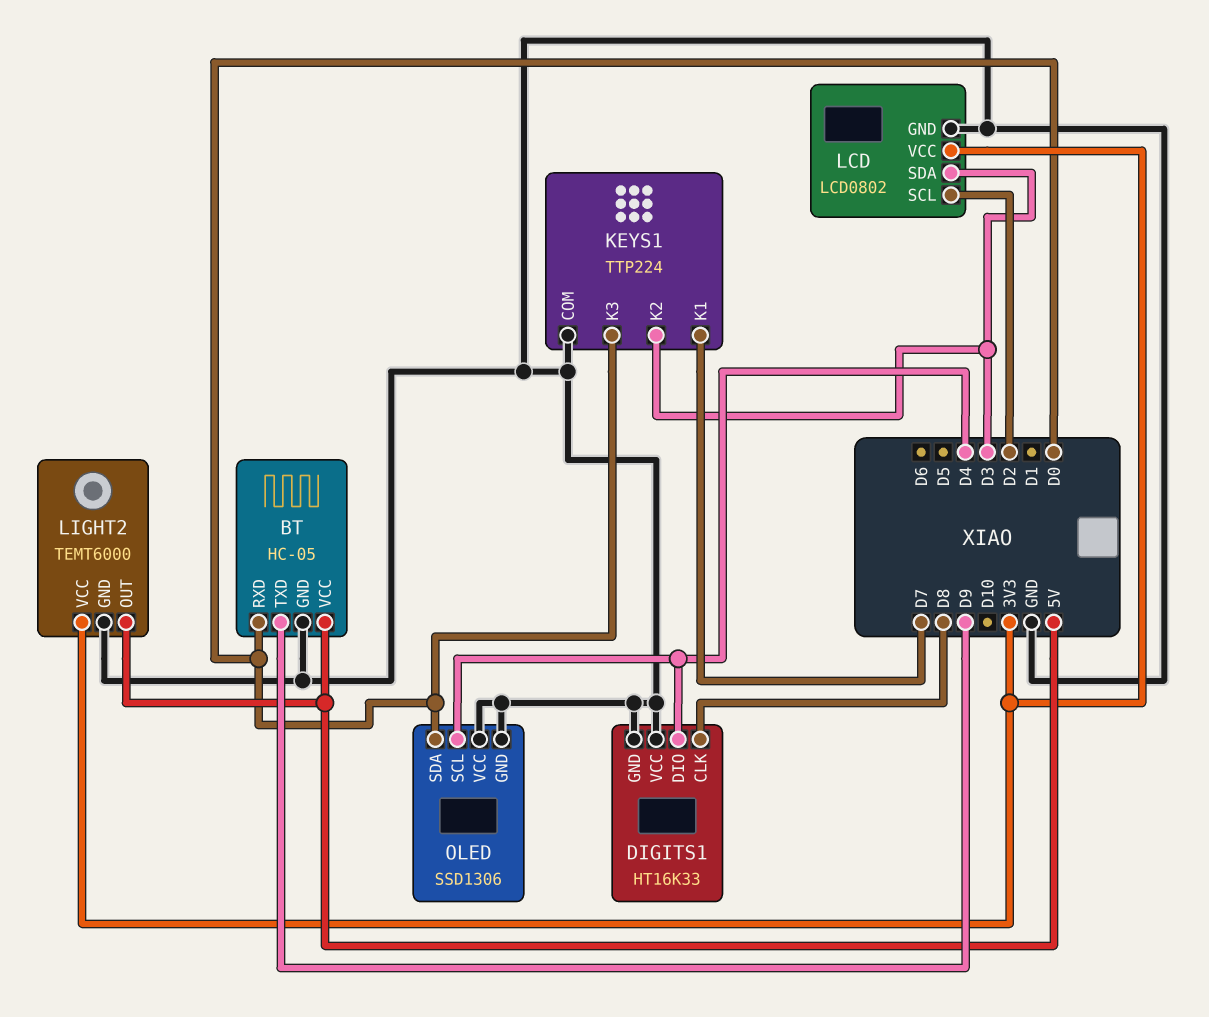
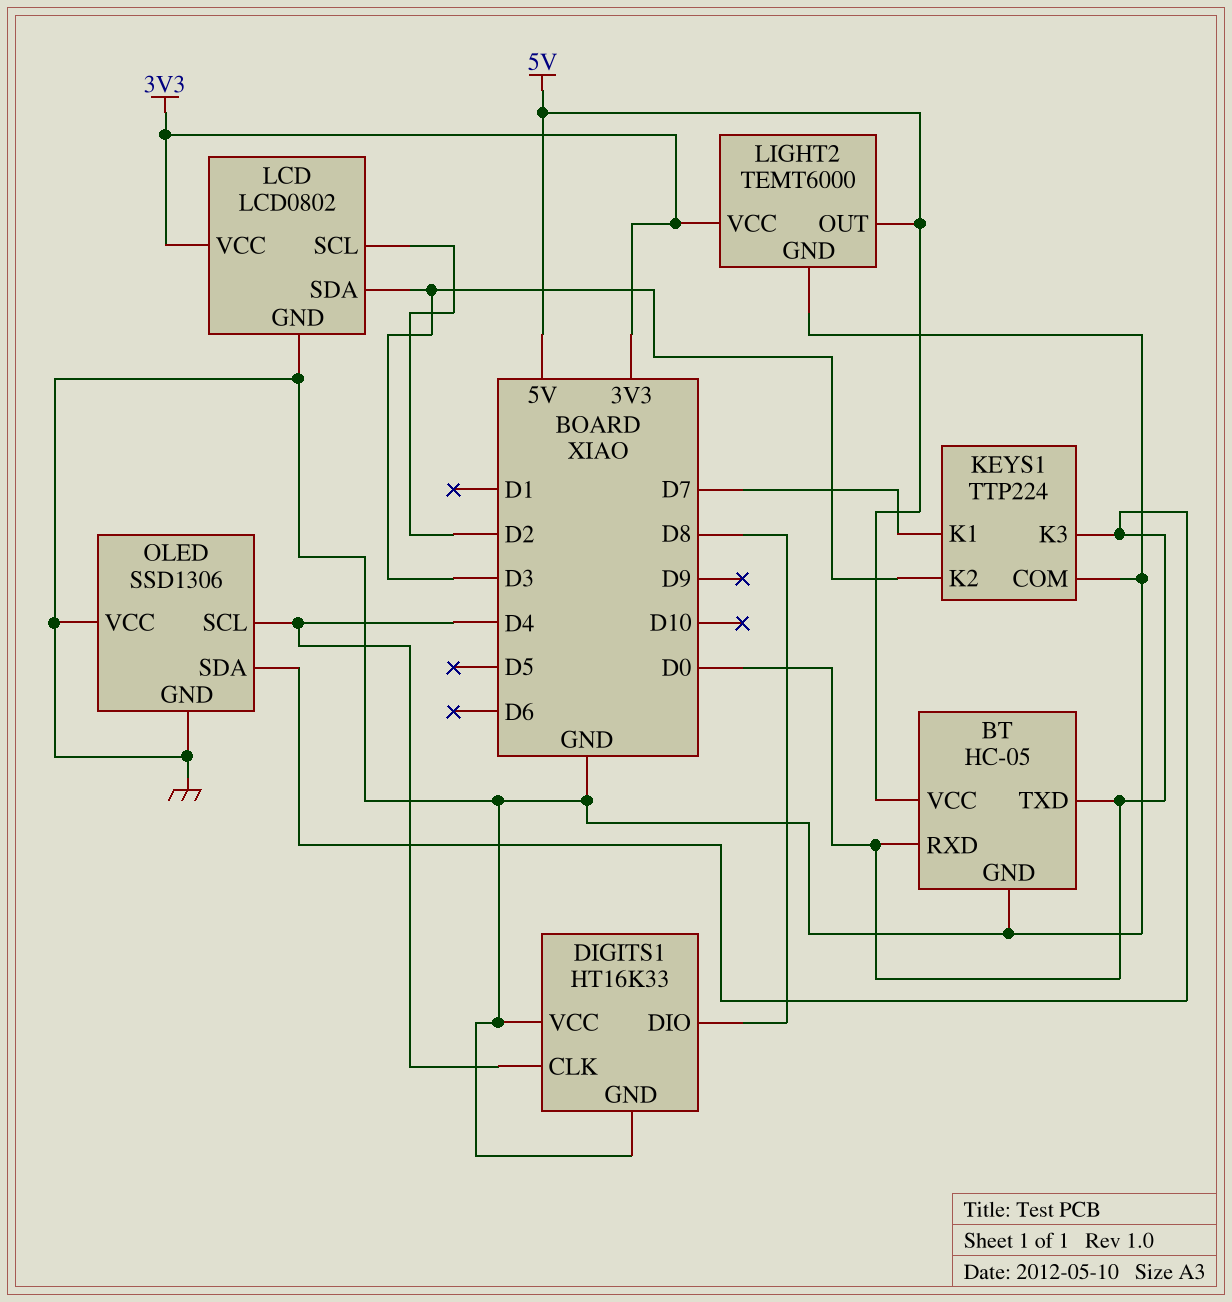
BT pin TXD: D9 -> D0
DIGITS1 pin CLK: D8 -> D4
DIGITS1 pin DIO: D4 -> D8

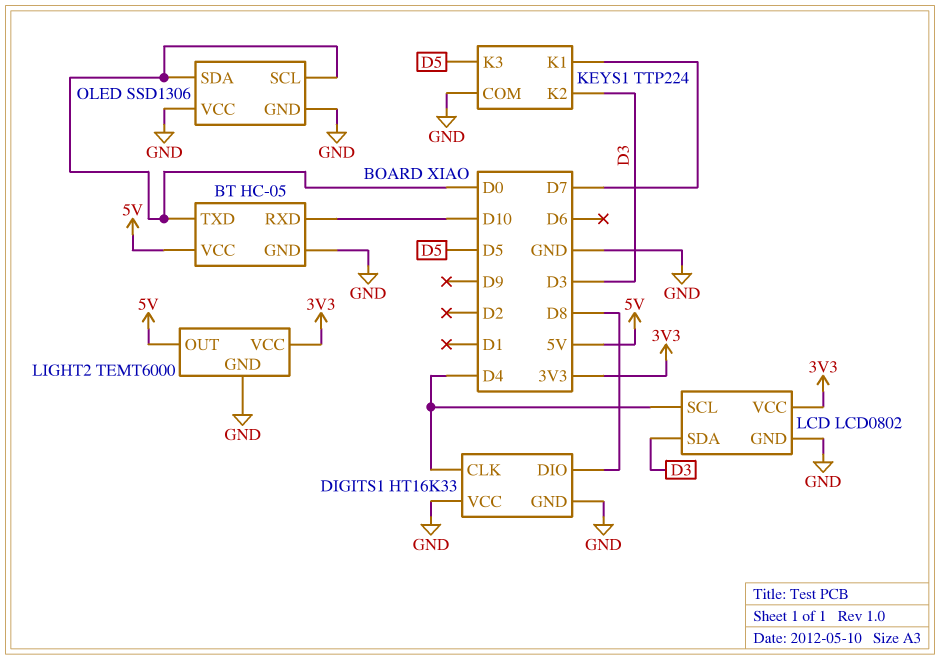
BT pin RXD: D0 -> D10
KEYS1 pin K3: D0 -> D5
LCD pin SCL: D2 -> D4
OLED pin SCL: D4 -> D0

